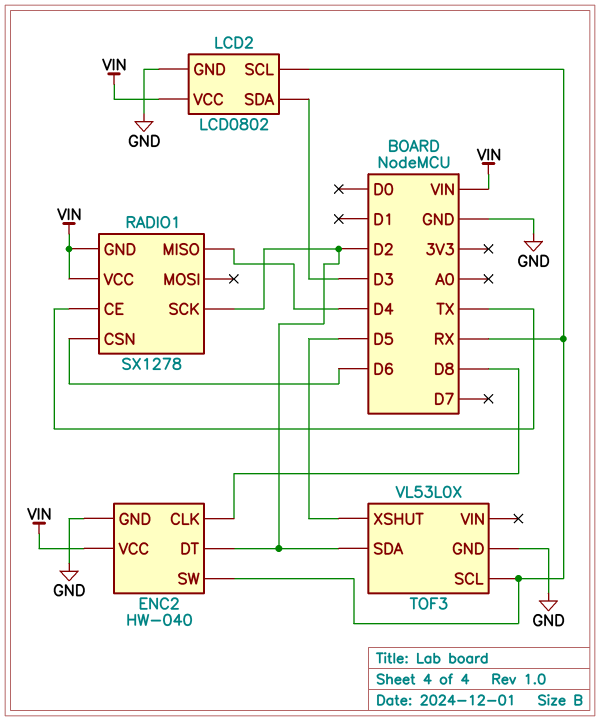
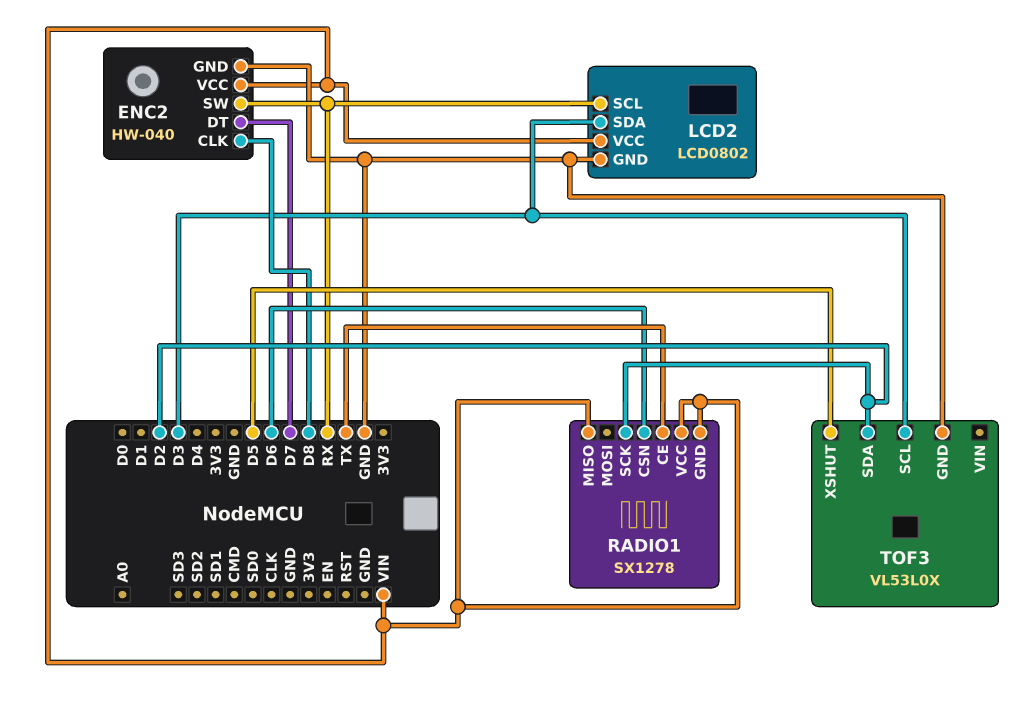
ENC2 pin DT: D2 -> D7
RADIO1 pin MISO: D4 -> VIN
TOF3 pin SCL: RX -> D3

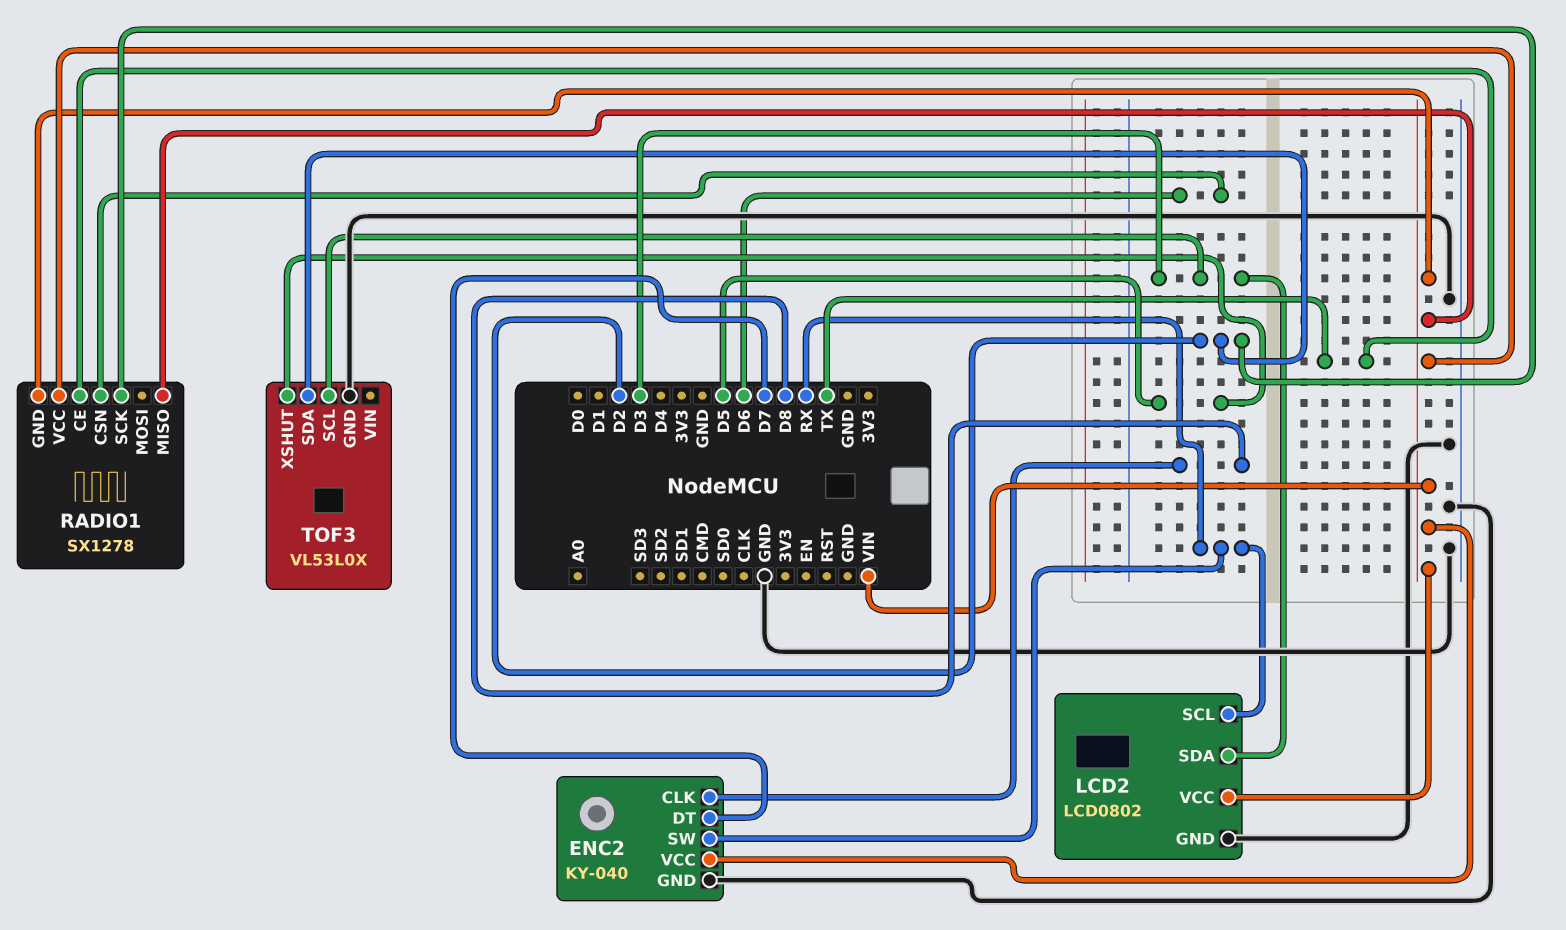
ENC2: HW-040 -> KY-040

